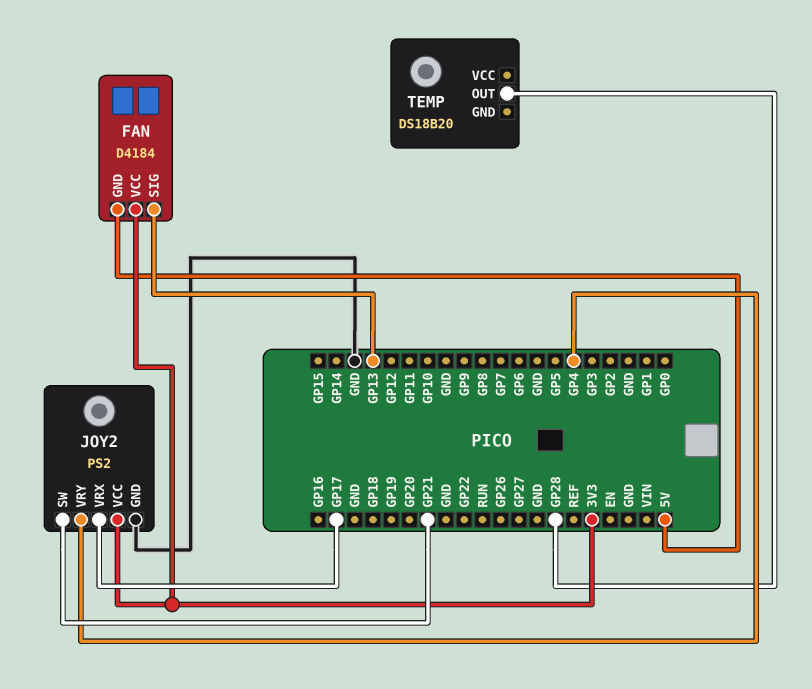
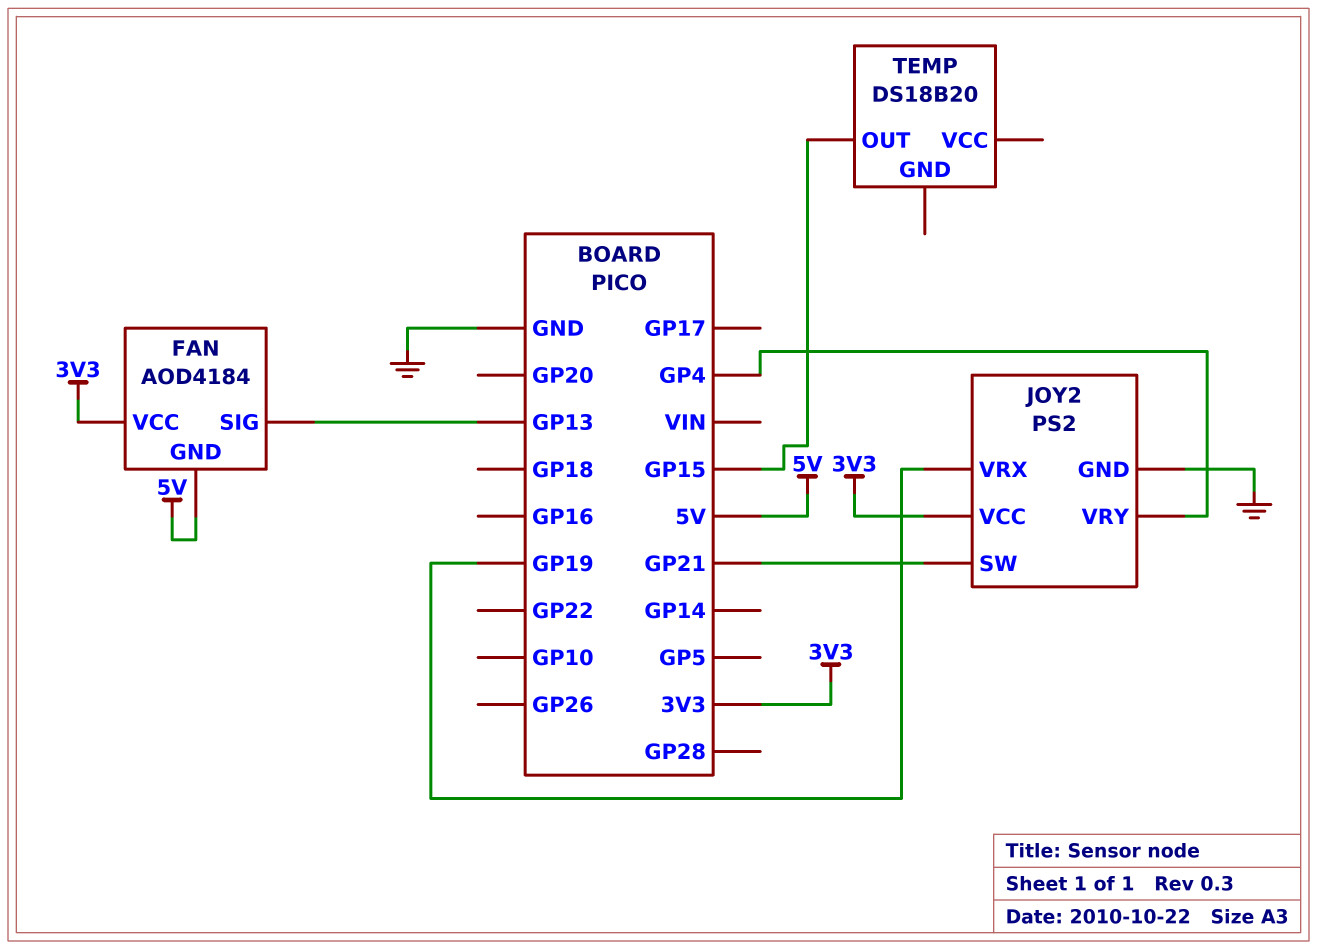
FAN: D4184 -> AOD4184
JOY2 pin VRX: GP17 -> GP19
TEMP pin OUT: GP28 -> GP15

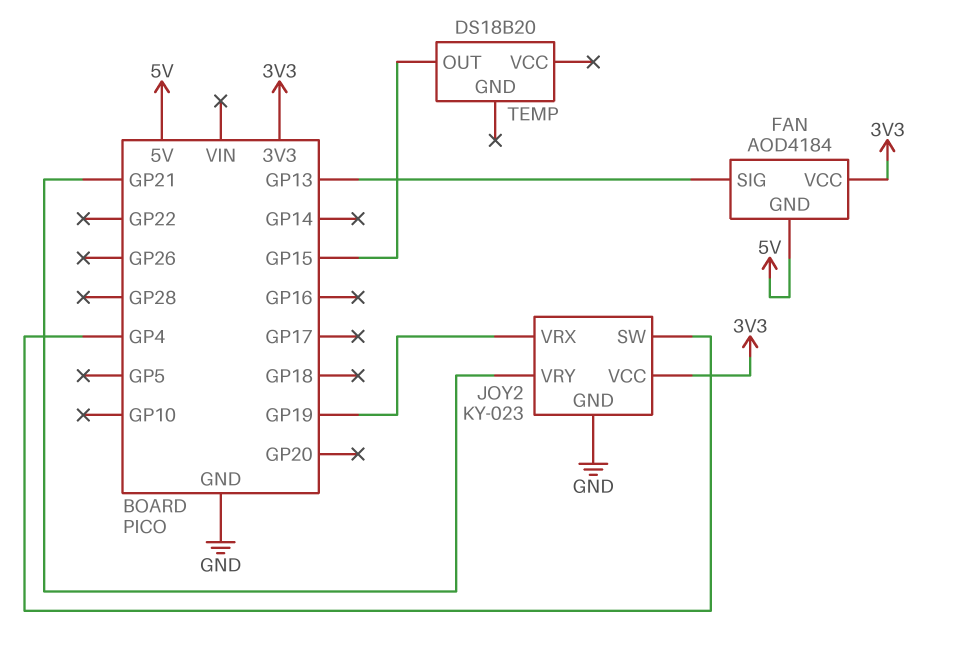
JOY2: PS2 -> KY-023
JOY2 pin SW: GP21 -> GP4
JOY2 pin VRY: GP4 -> GP21

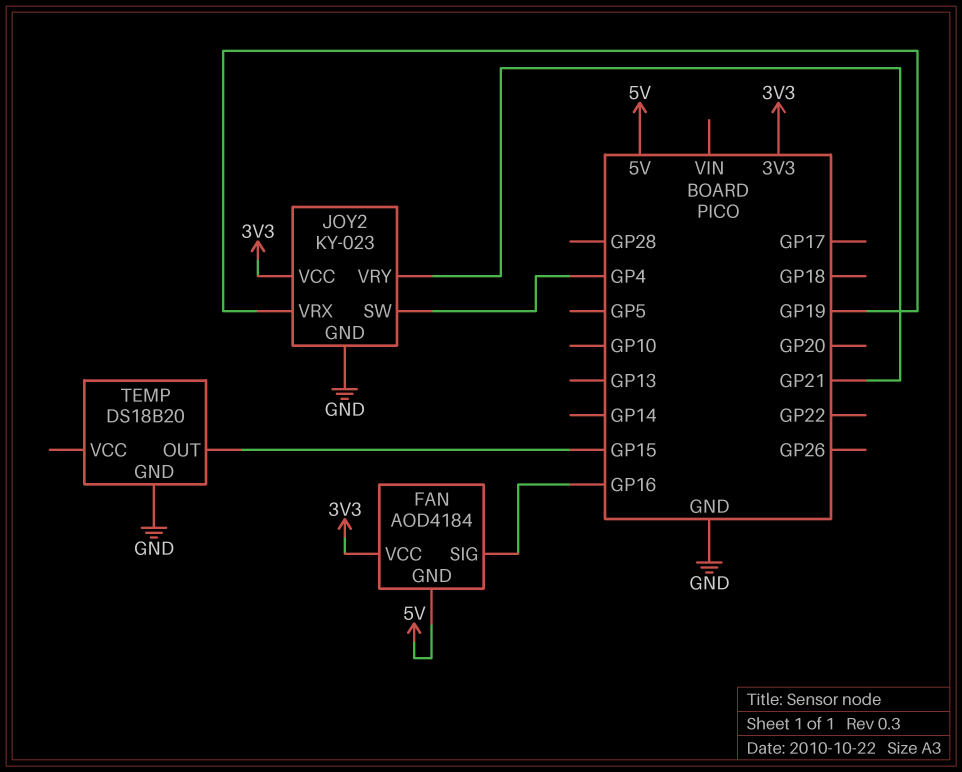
FAN pin SIG: GP13 -> GP16
TEMP pin GND: none -> GND

